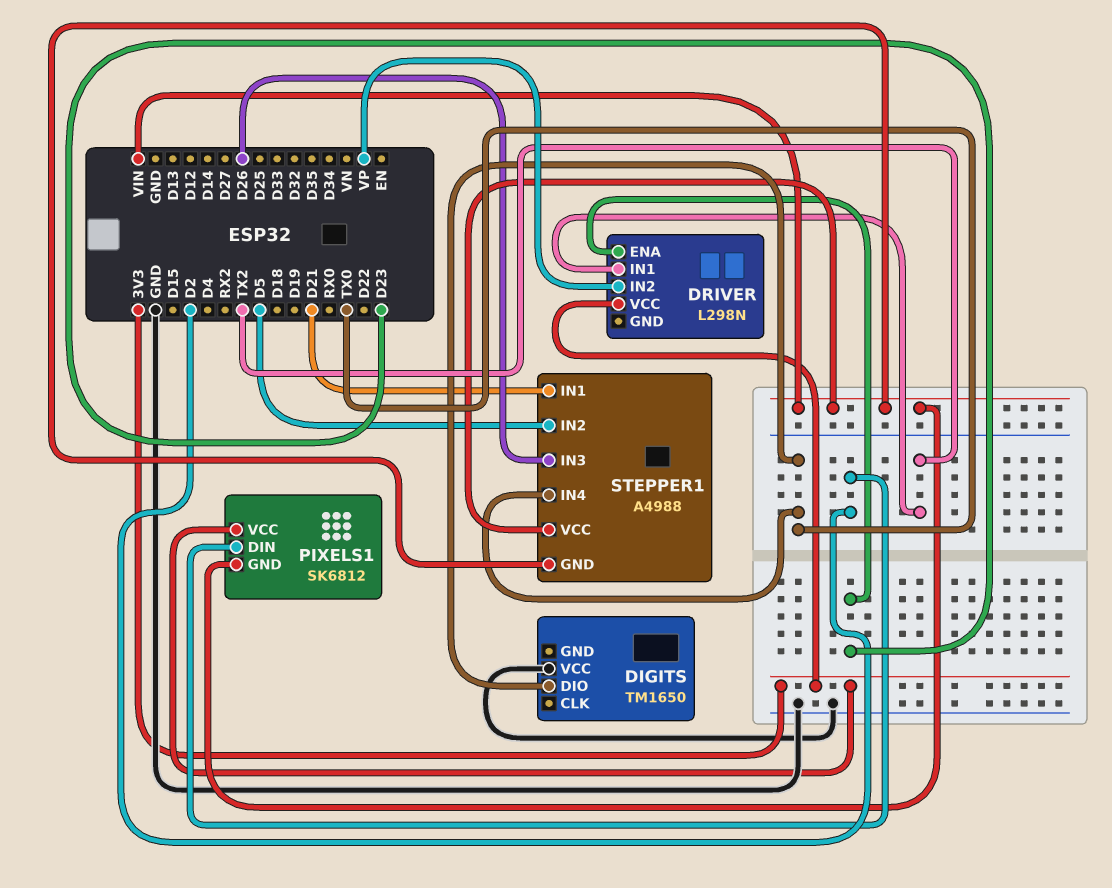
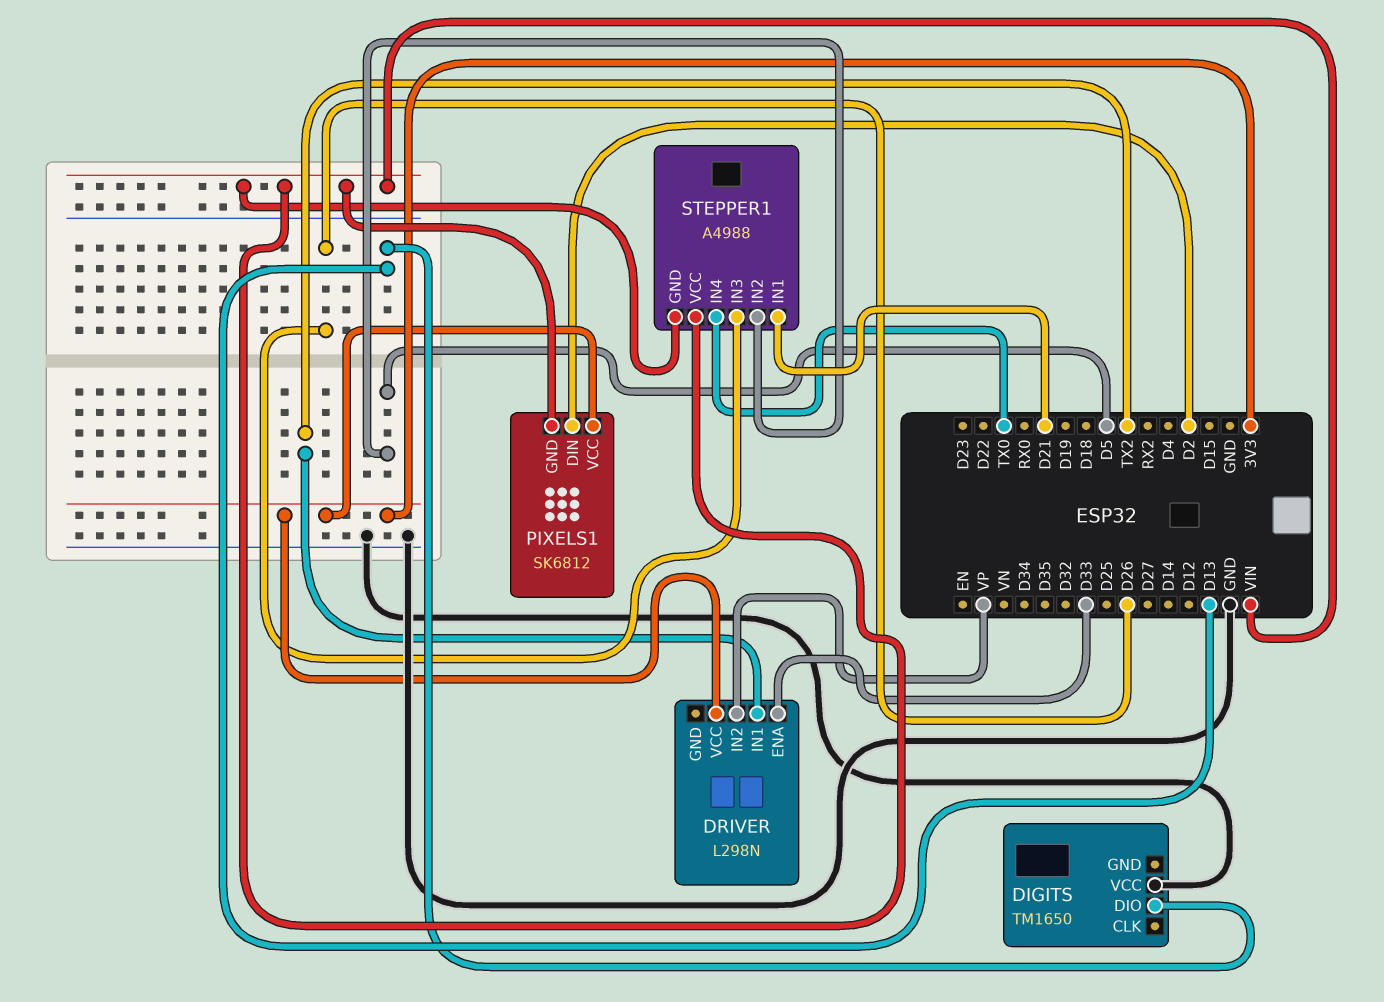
DIGITS pin DIO: TX0 -> D13
DRIVER pin ENA: D23 -> D33

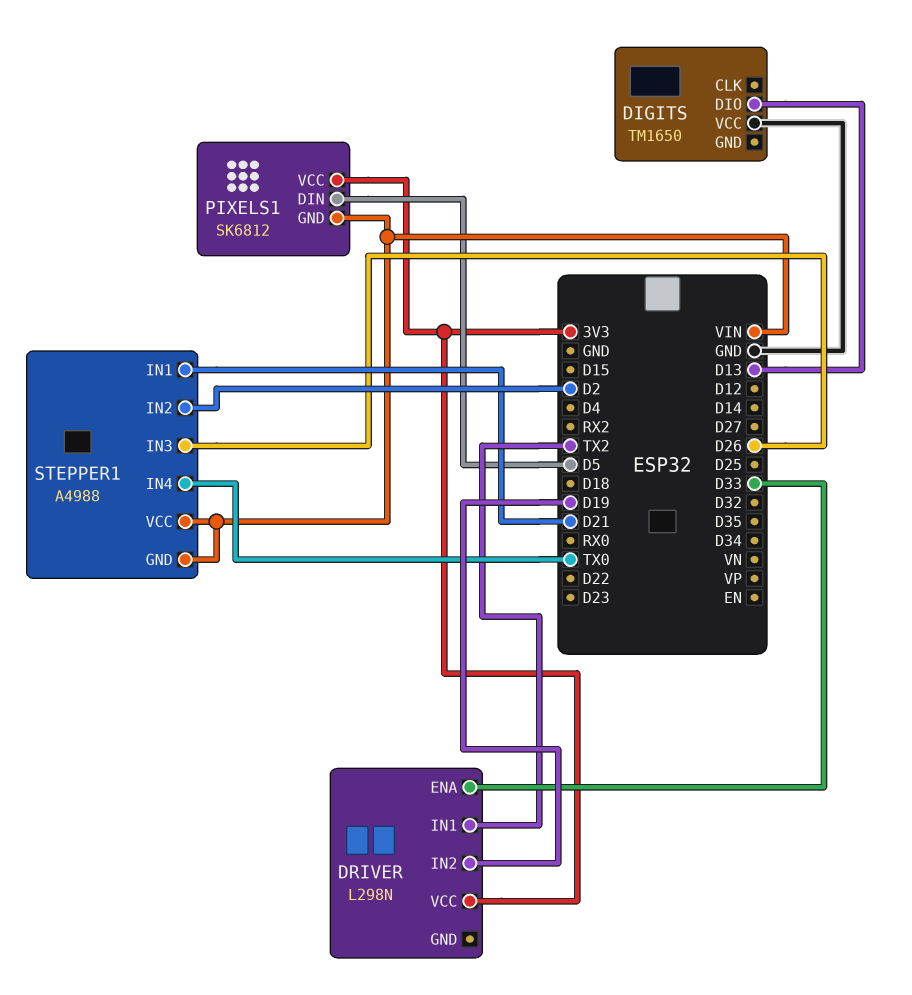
DRIVER pin IN2: VP -> D19
PIXELS1 pin DIN: D2 -> D5
STEPPER1 pin IN2: D5 -> D2

